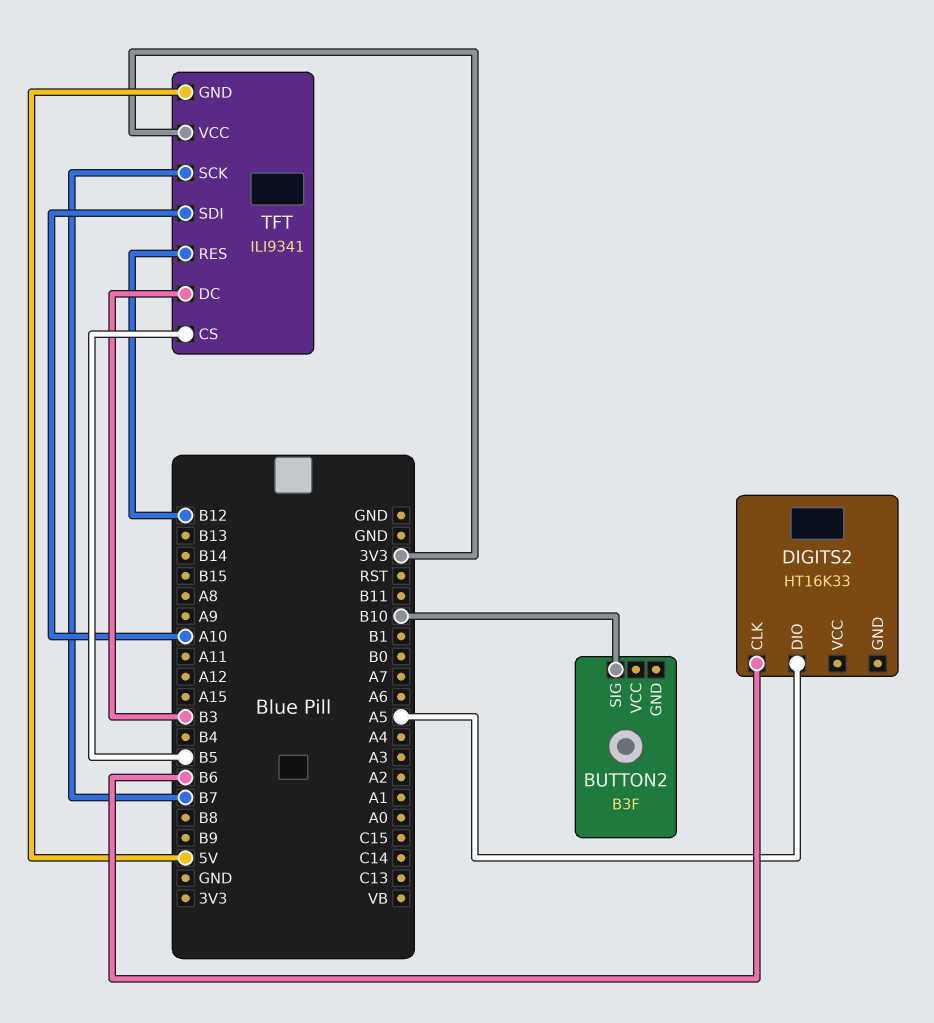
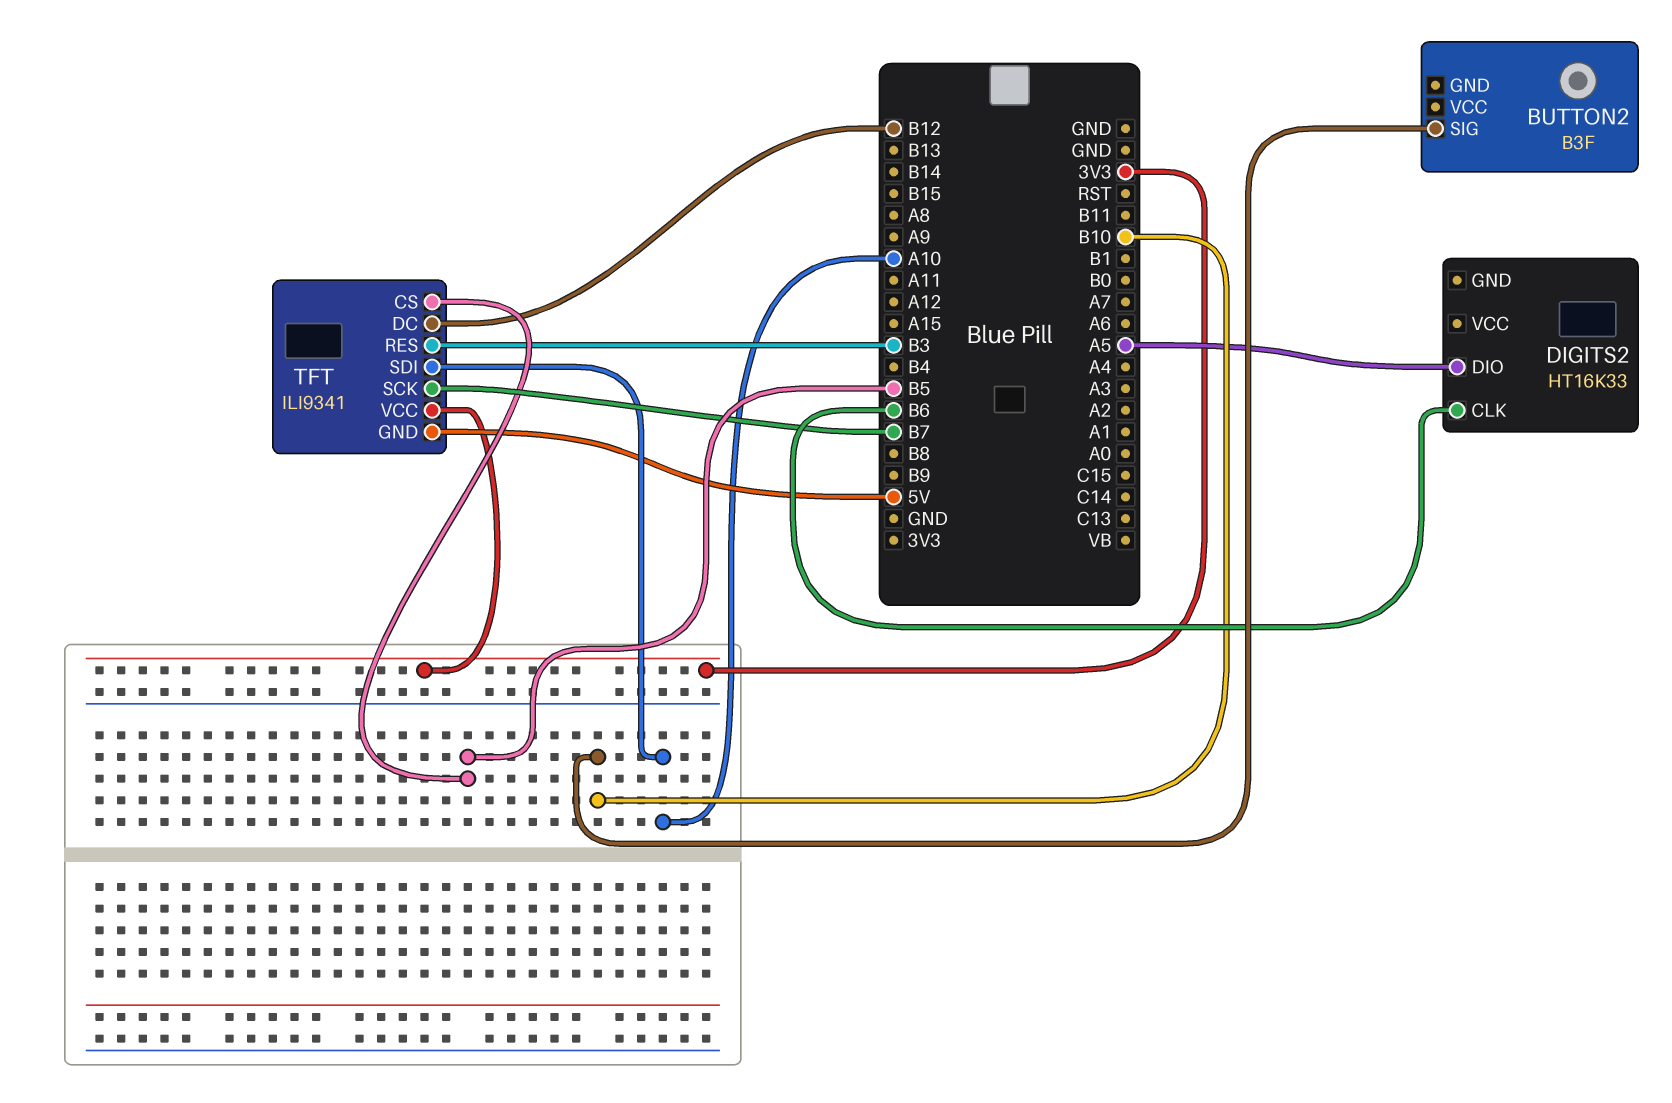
TFT pin DC: B3 -> B12
TFT pin RES: B12 -> B3

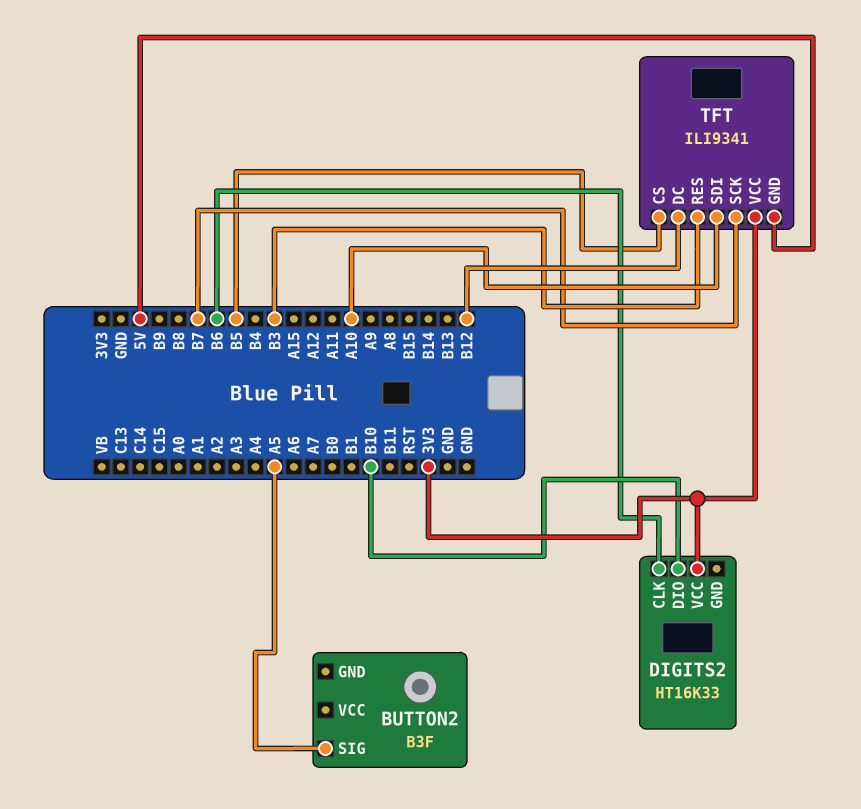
BUTTON2 pin SIG: B10 -> A5
DIGITS2 pin DIO: A5 -> B10
DIGITS2 pin VCC: none -> 3V3

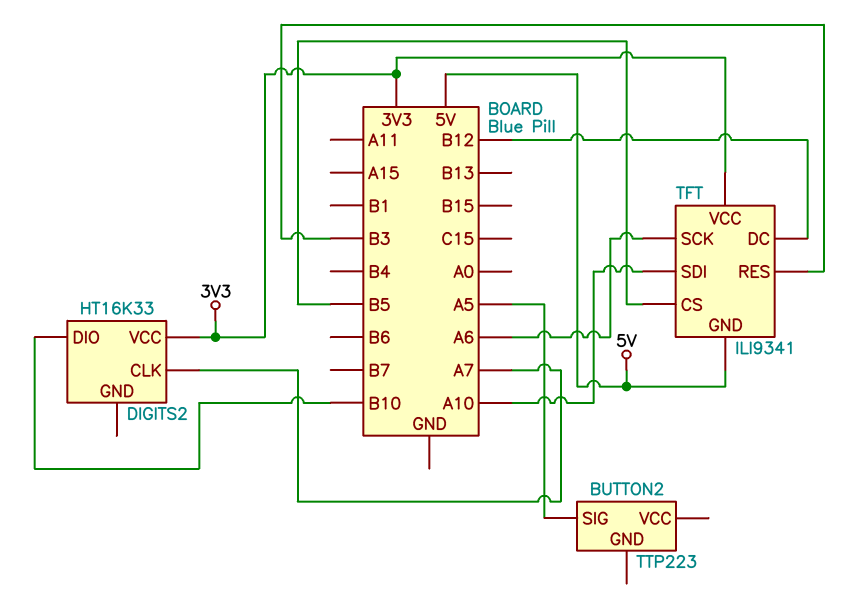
BUTTON2: B3F -> TTP223
DIGITS2 pin CLK: B6 -> A7
TFT pin SCK: B7 -> A6

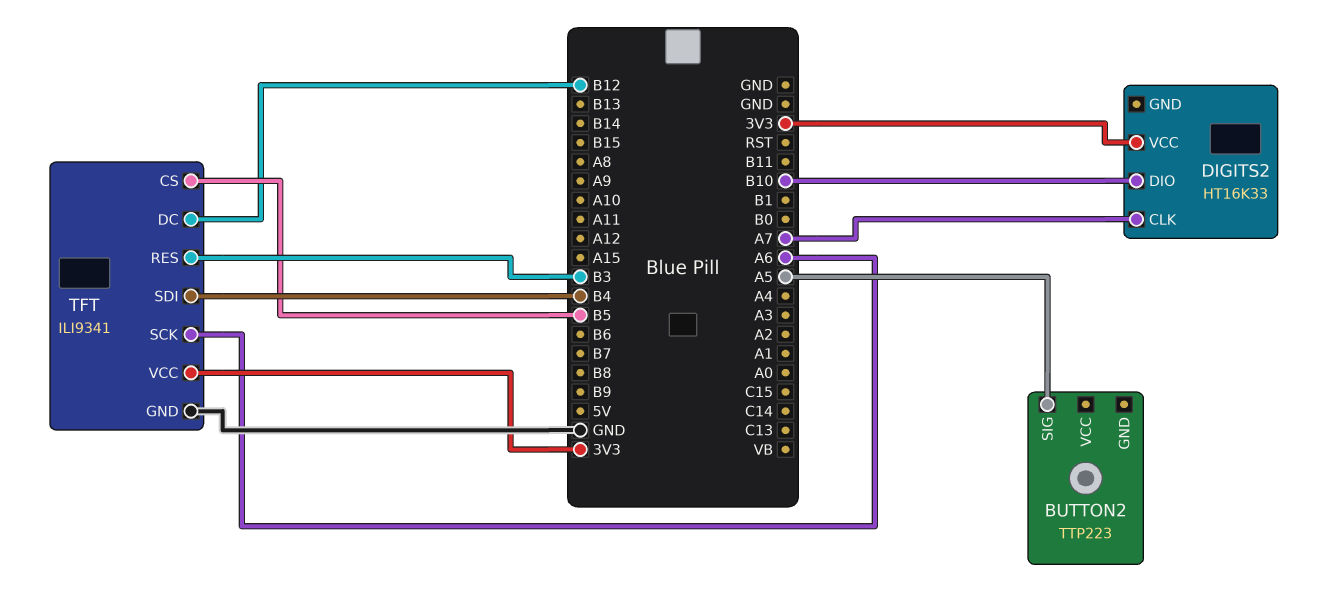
TFT pin GND: 5V -> GND
TFT pin SDI: A10 -> B4

